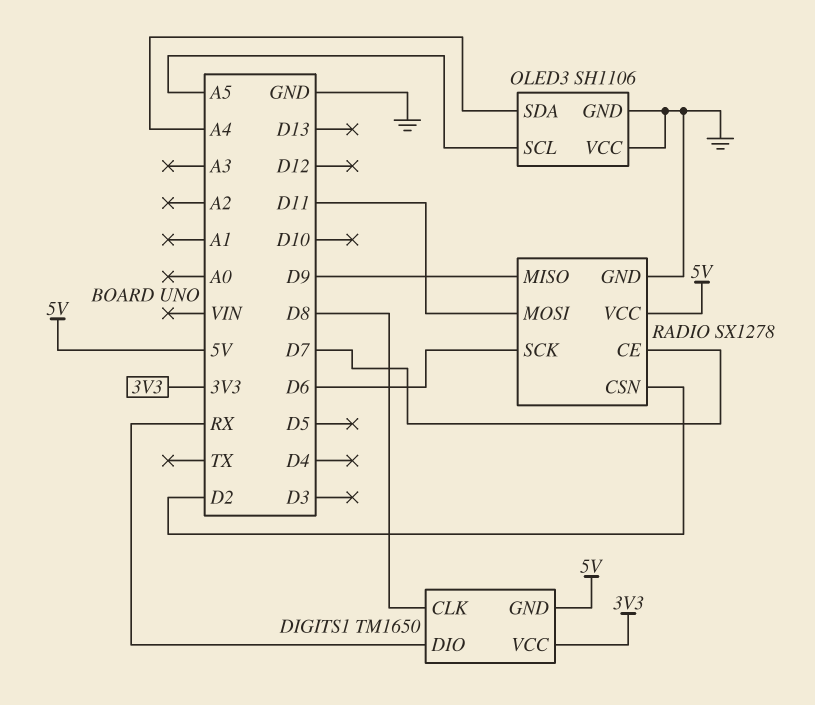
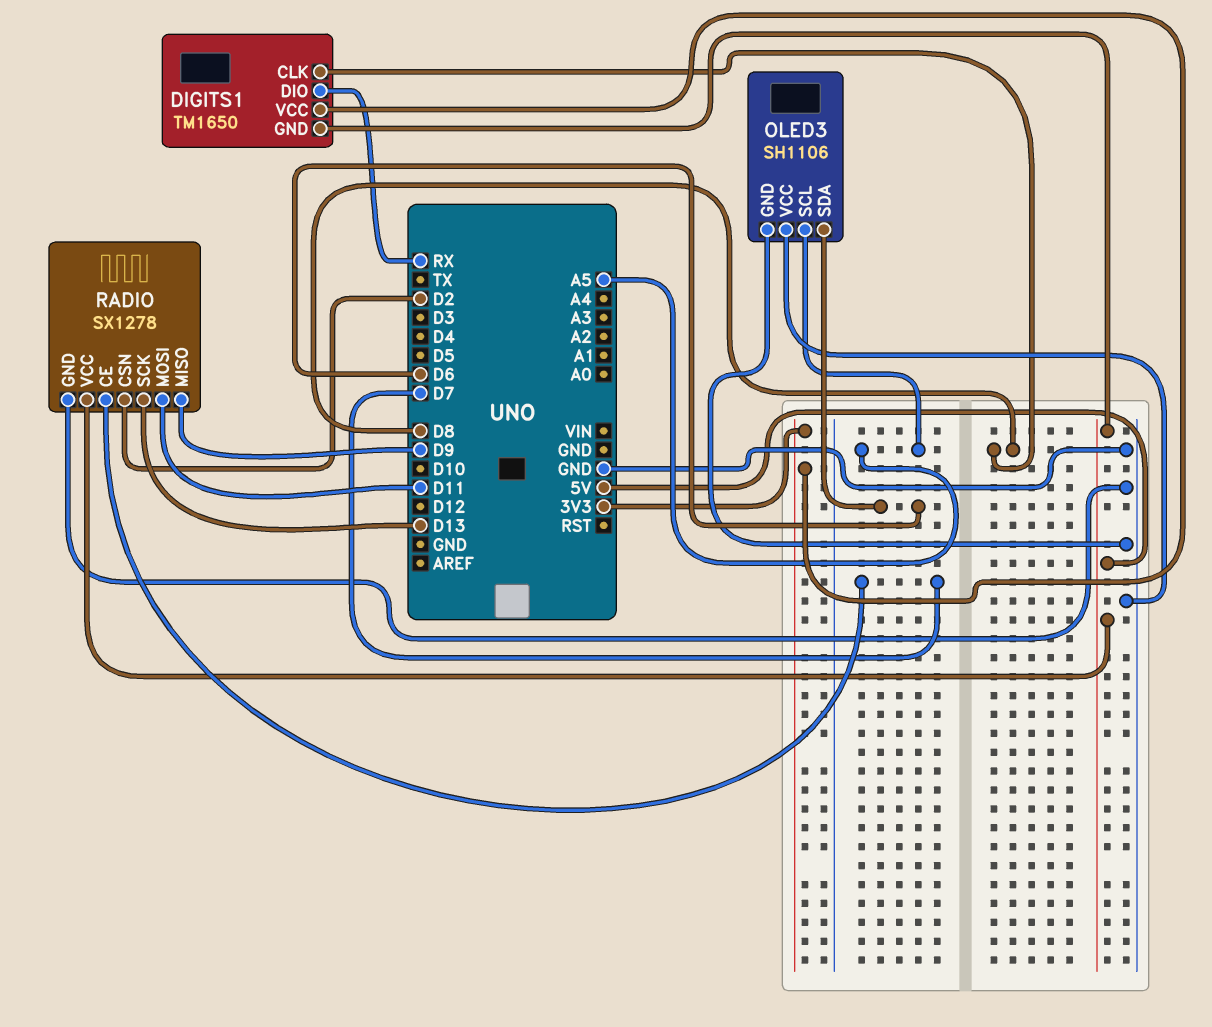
OLED3 pin SDA: A4 -> D6
RADIO pin SCK: D6 -> D13

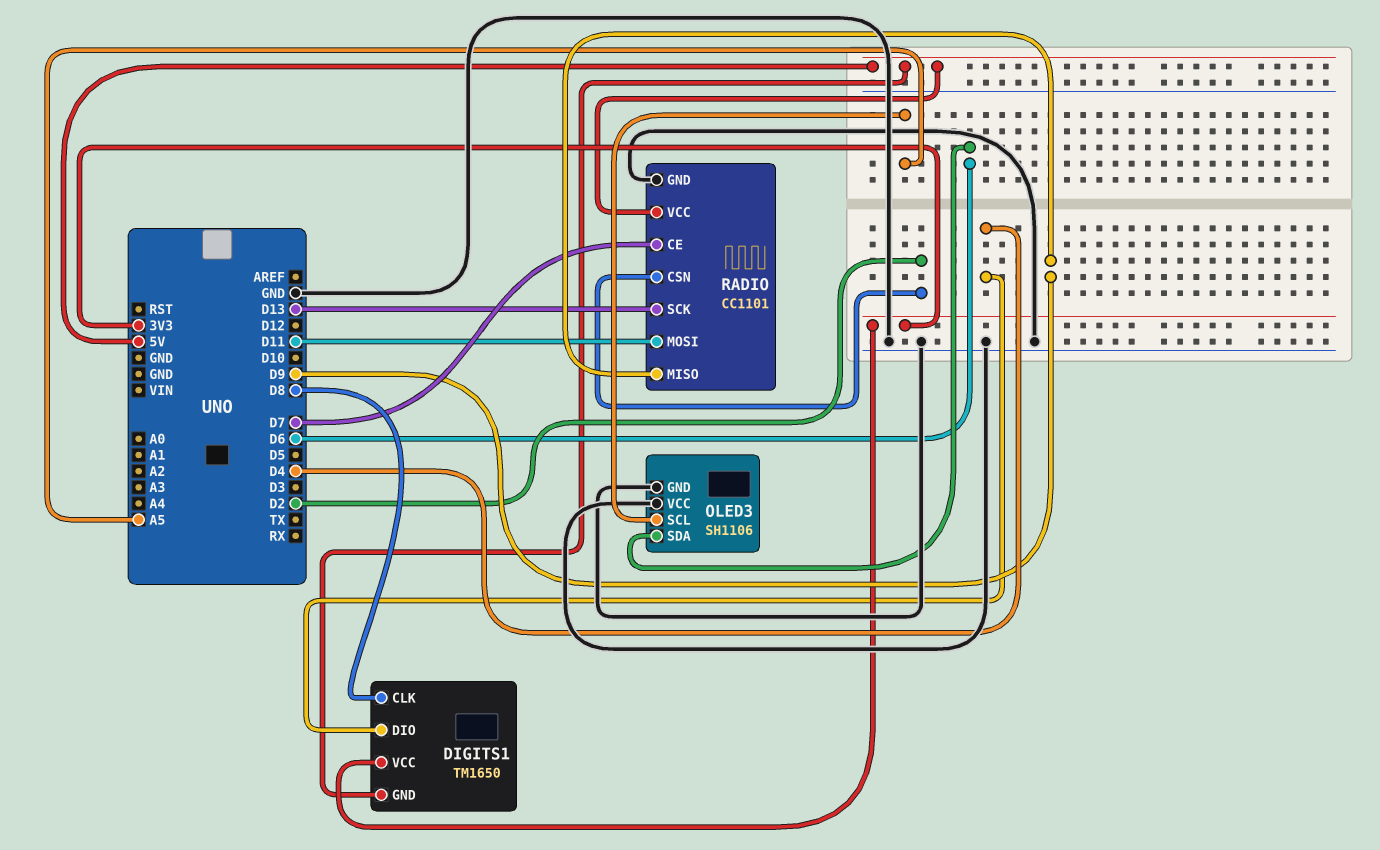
DIGITS1 pin DIO: RX -> D4
RADIO: SX1278 -> CC1101

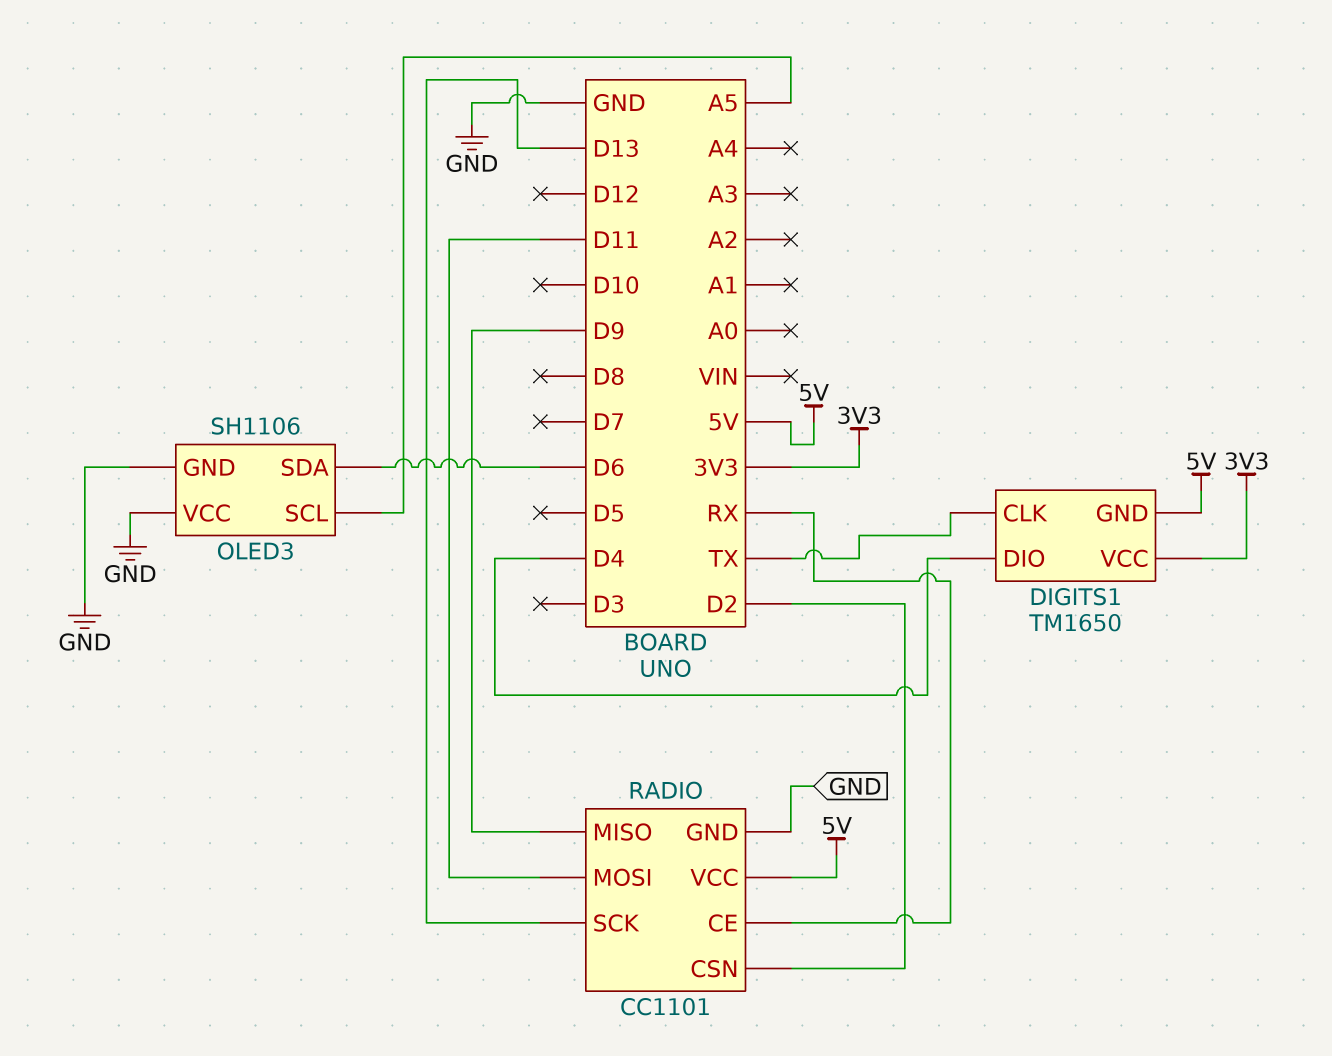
DIGITS1 pin CLK: D8 -> TX
RADIO pin CE: D7 -> RX

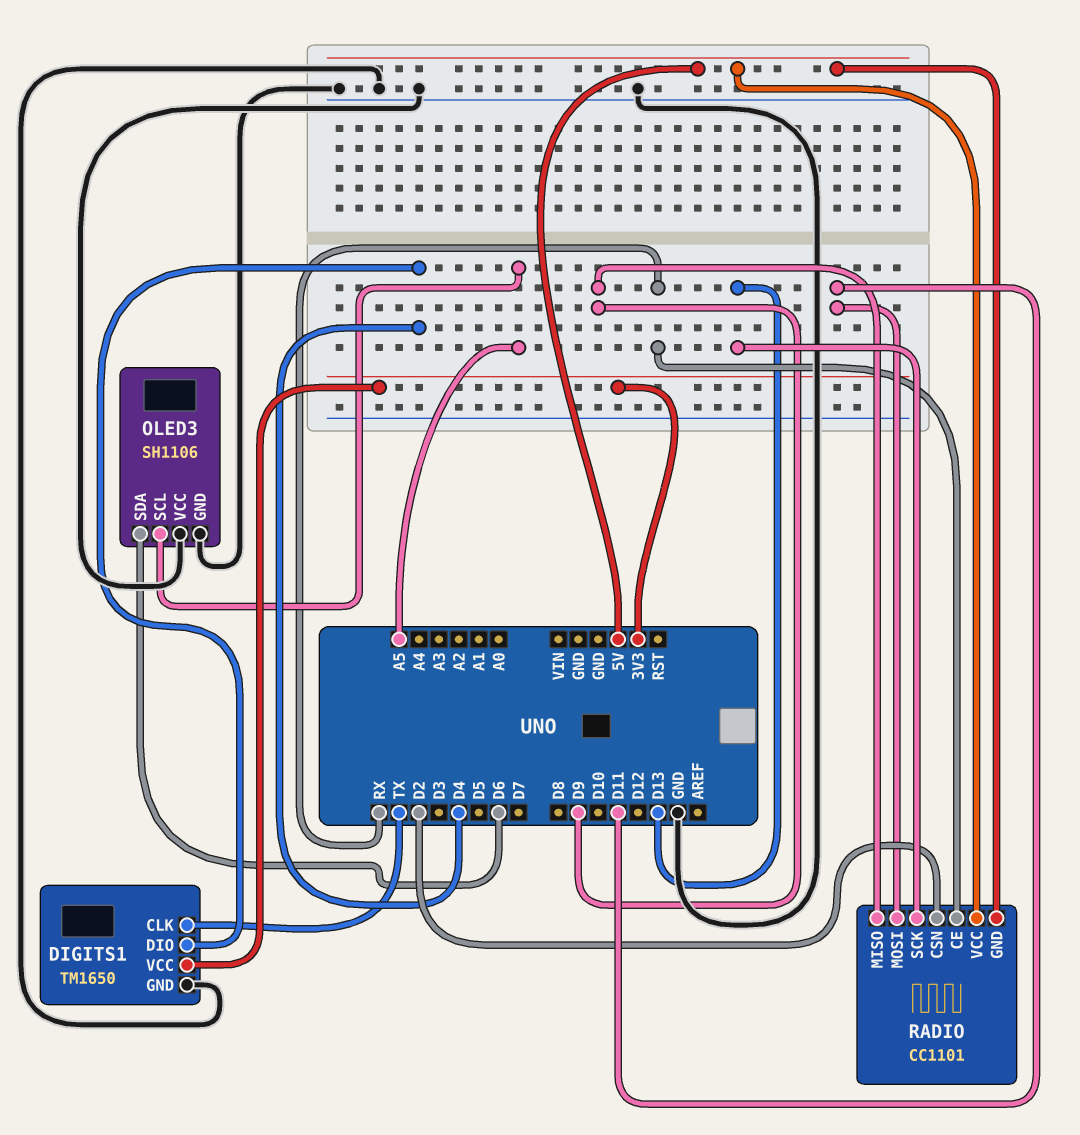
DIGITS1 pin GND: 5V -> GND
RADIO pin GND: GND -> 5V

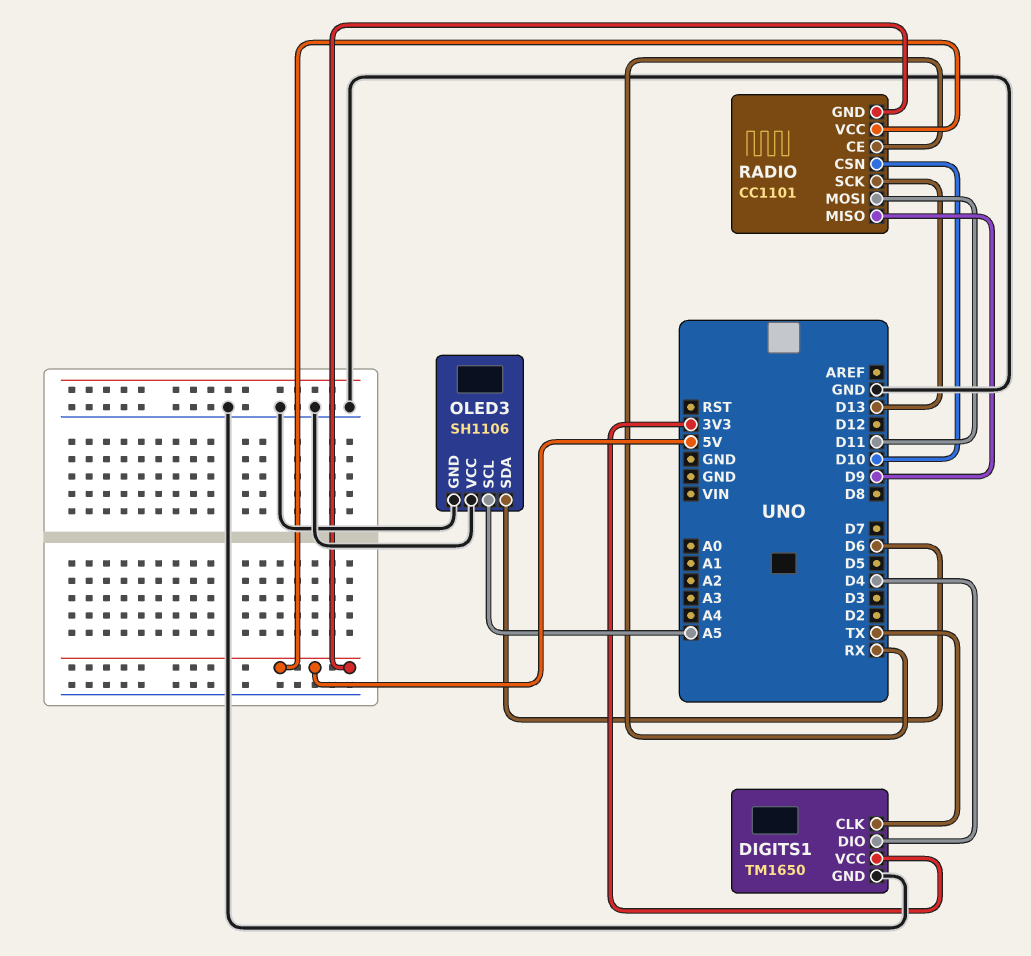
RADIO pin CSN: D2 -> D10

